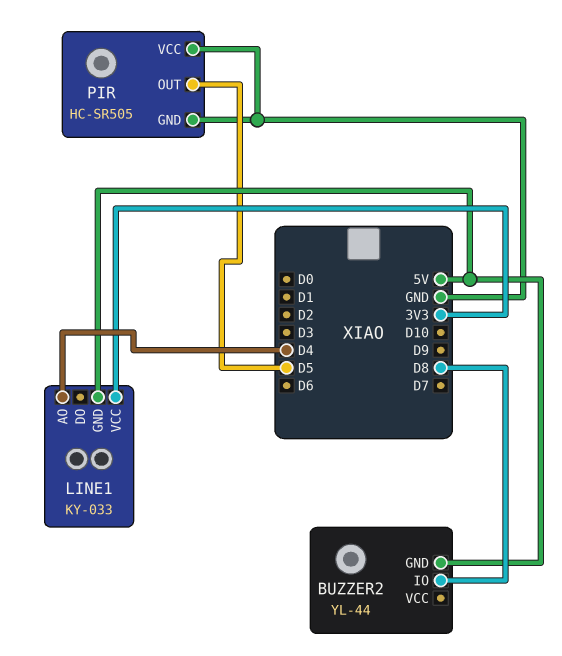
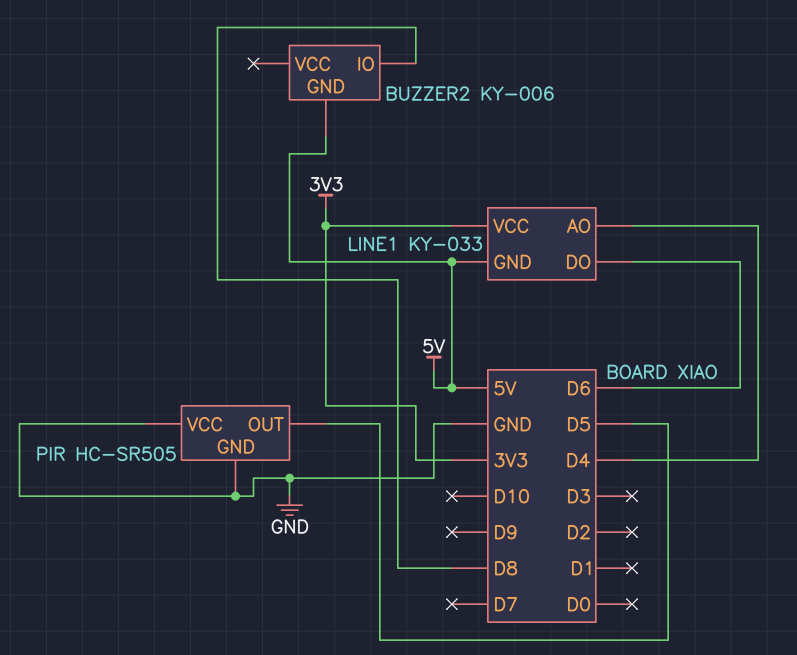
BUZZER2: YL-44 -> KY-006
LINE1 pin DO: none -> D6

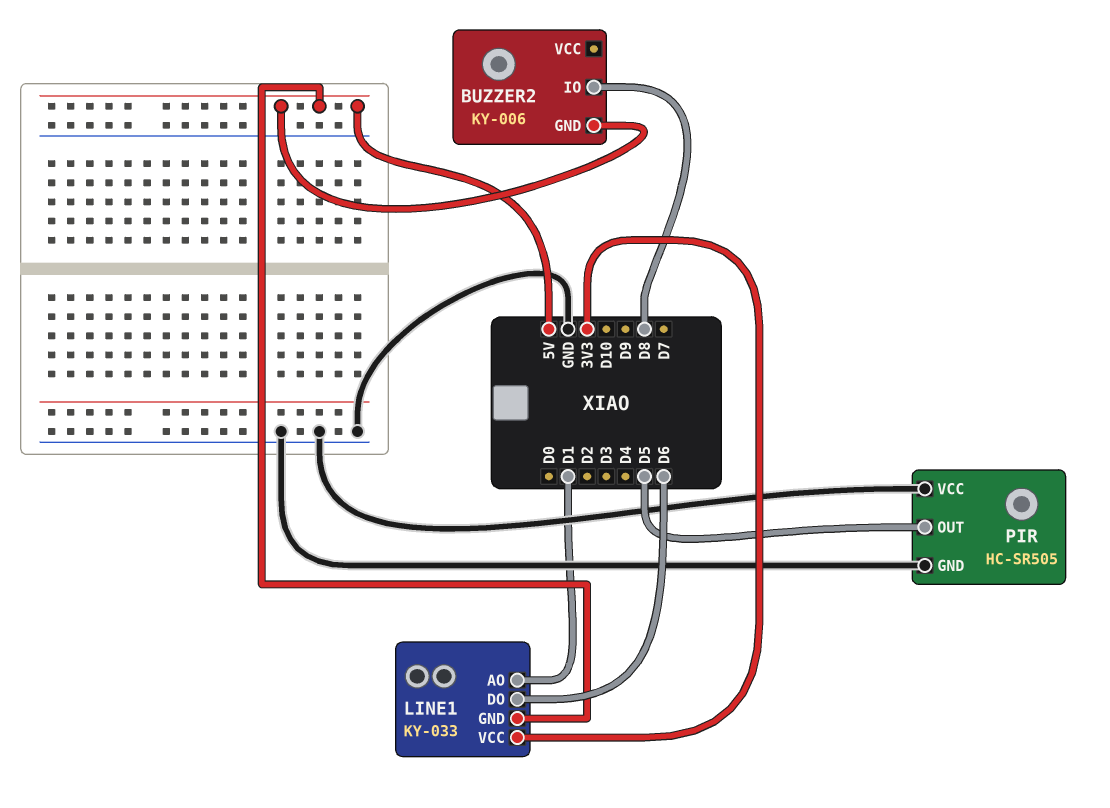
LINE1 pin AO: D4 -> D1

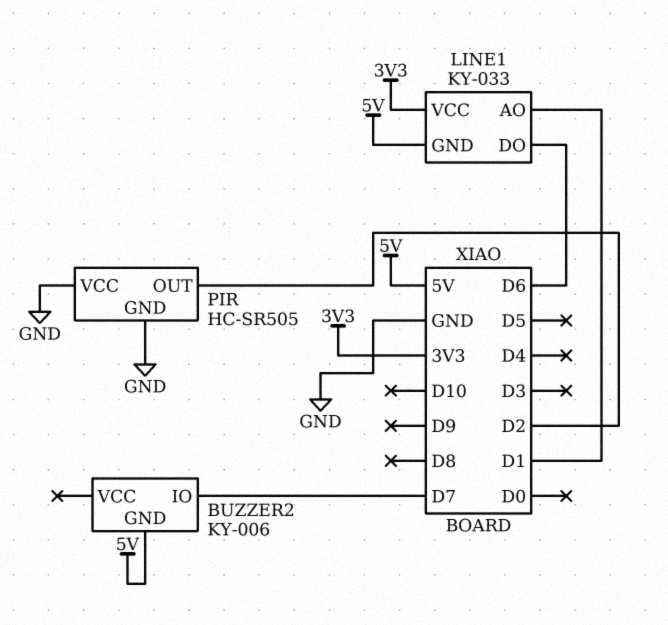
BUZZER2 pin IO: D8 -> D7
PIR pin OUT: D5 -> D2

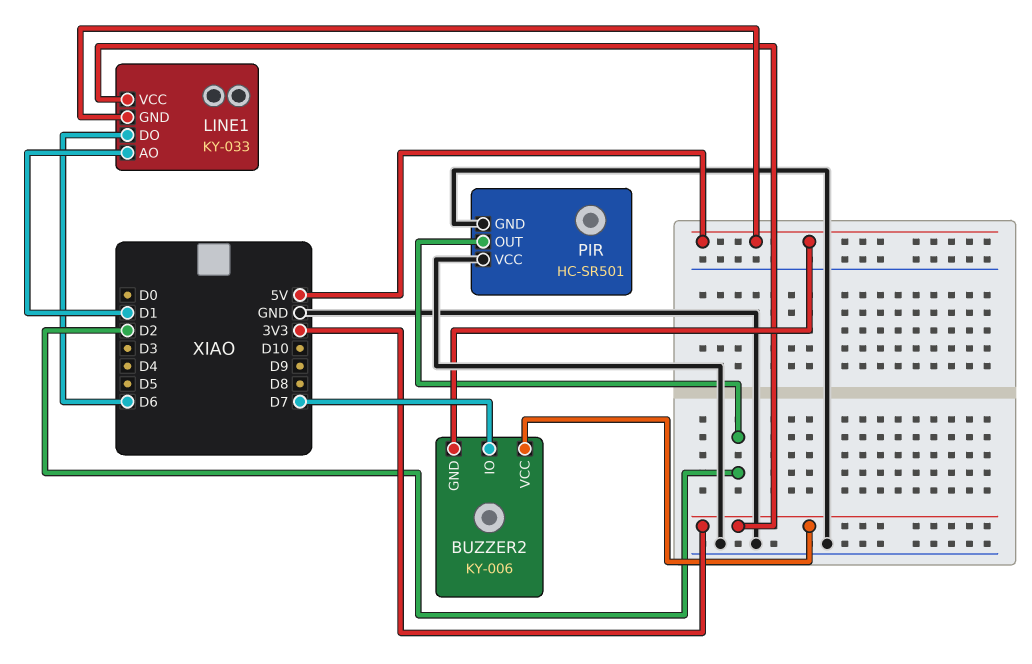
BUZZER2 pin VCC: none -> 3V3
PIR: HC-SR505 -> HC-SR501

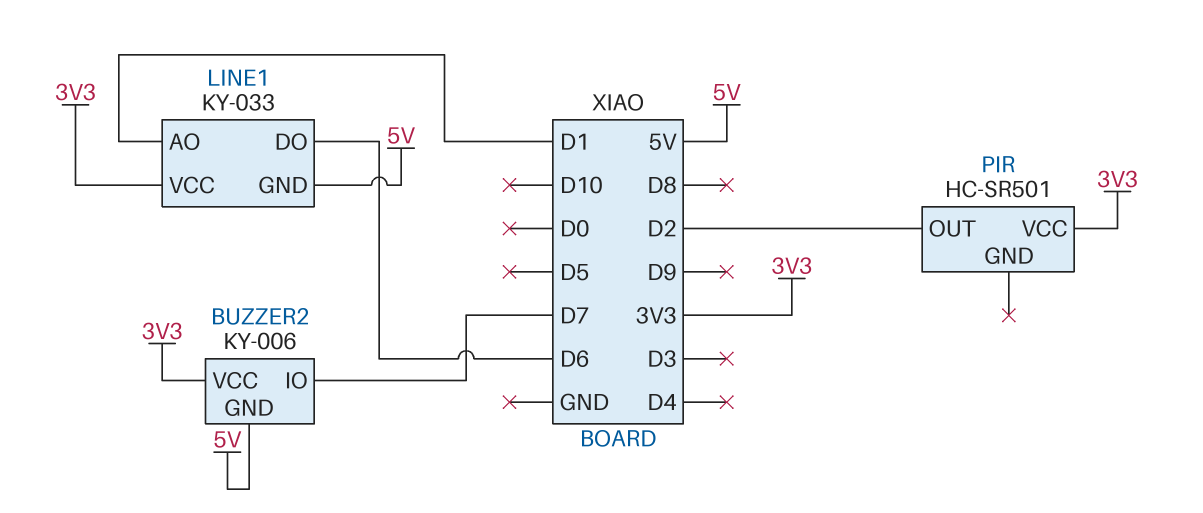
PIR pin GND: GND -> none
PIR pin VCC: GND -> 3V3

